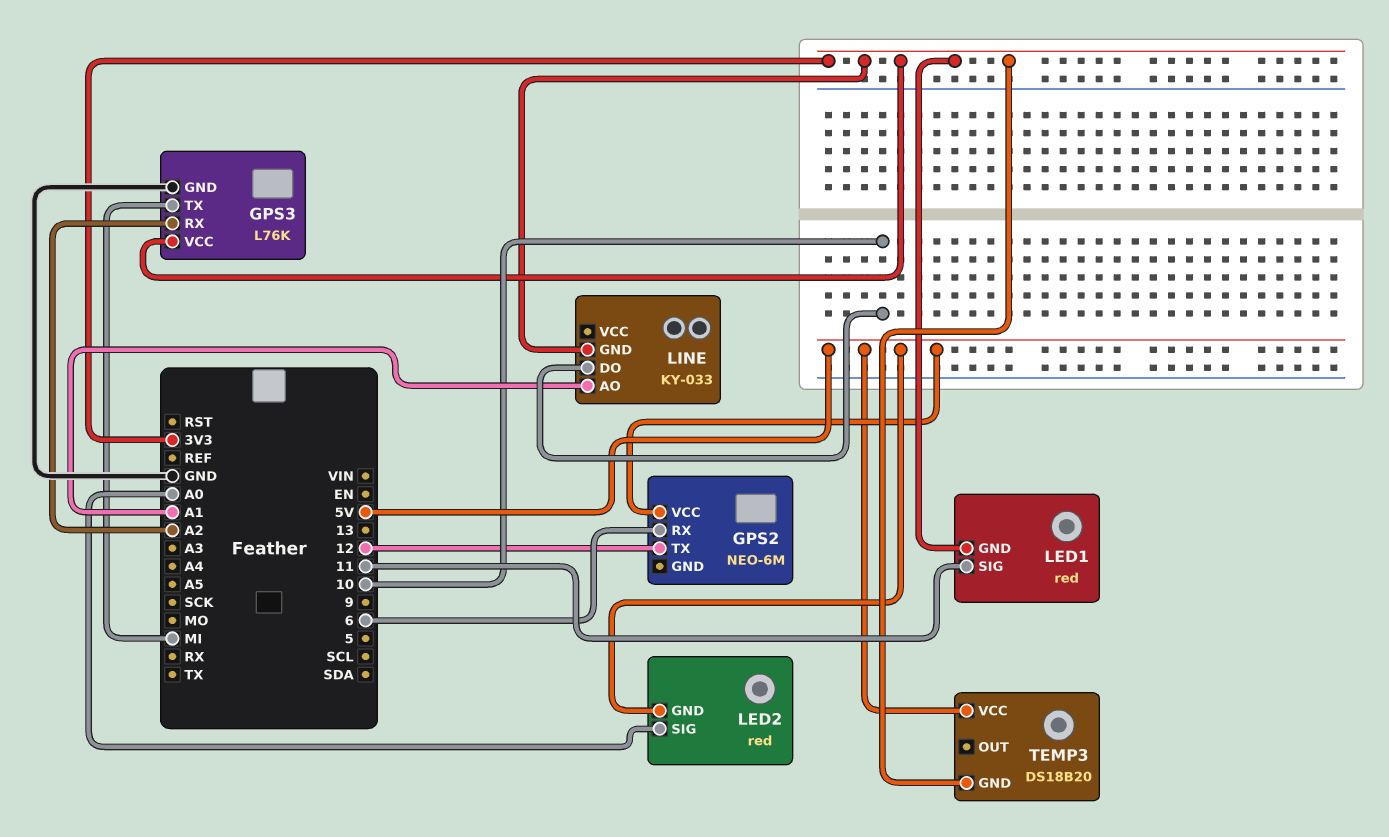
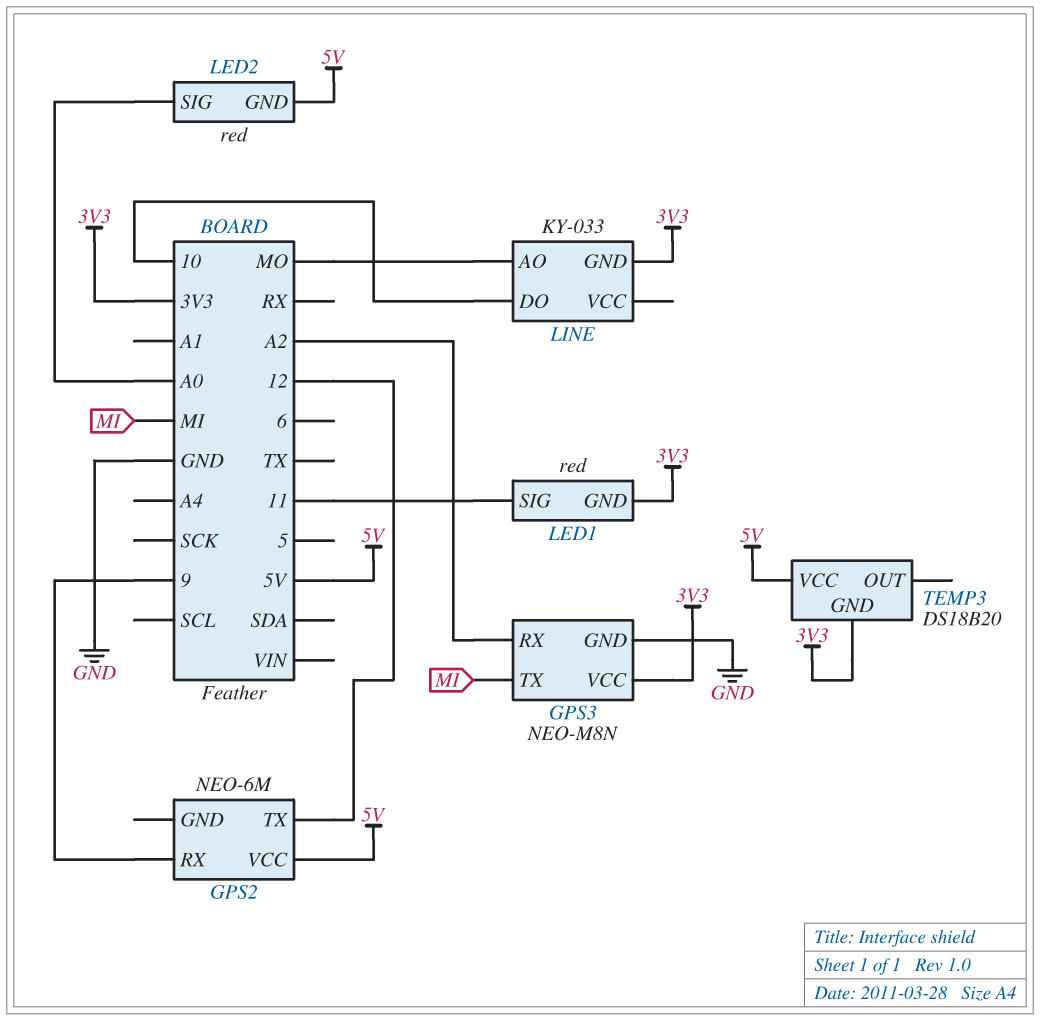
GPS2 pin RX: 6 -> 9
GPS3: L76K -> NEO-M8N
LINE pin AO: A1 -> MO

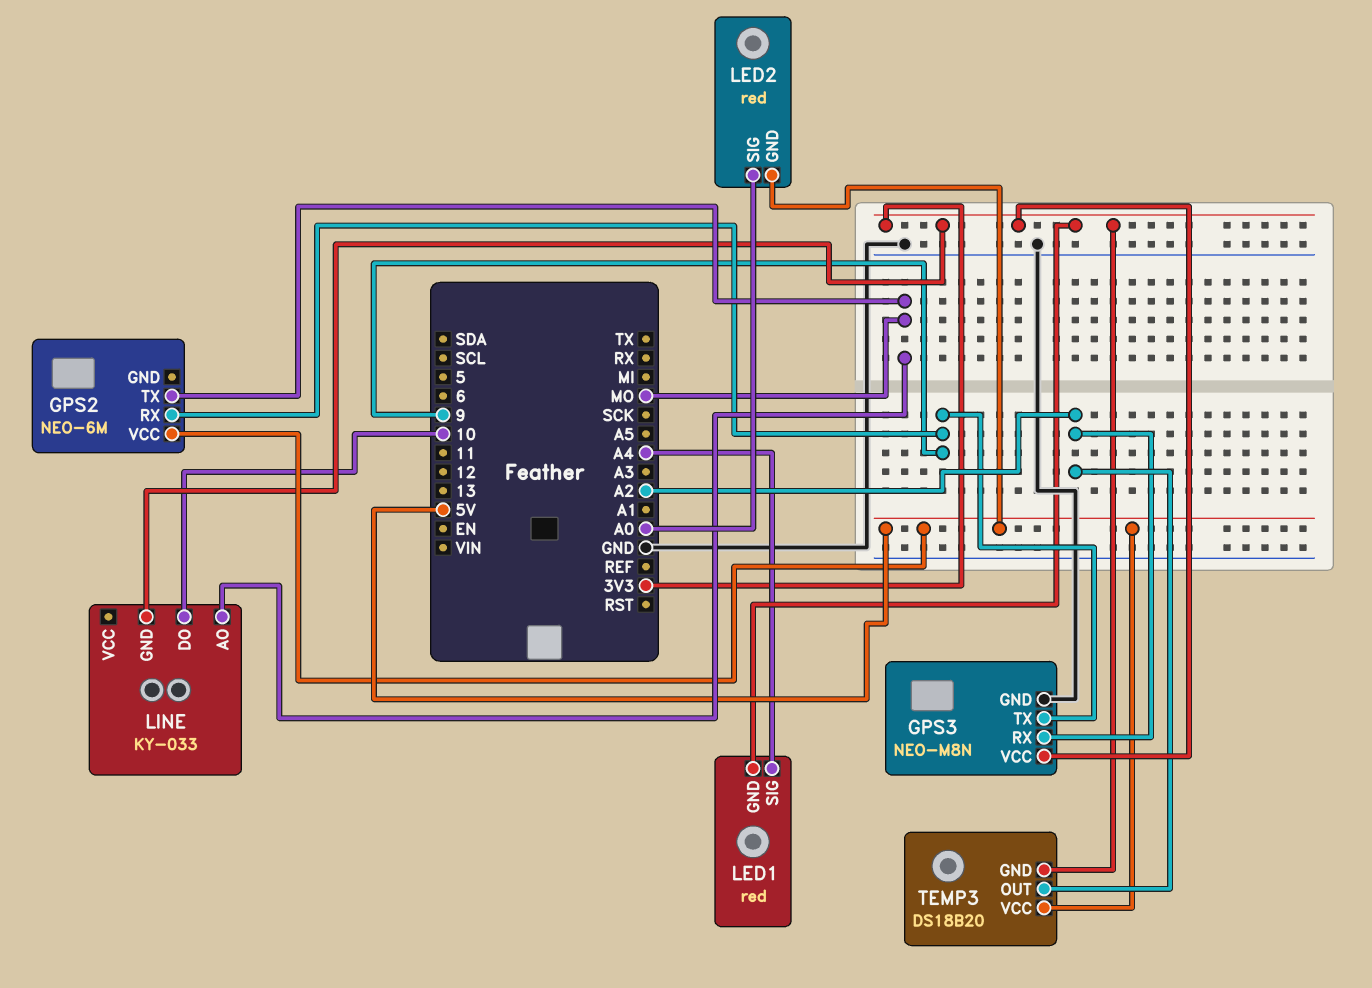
GPS2 pin TX: 12 -> MO
GPS3 pin TX: MI -> 9
LED1 pin SIG: 11 -> A4
TEMP3 pin OUT: none -> A2

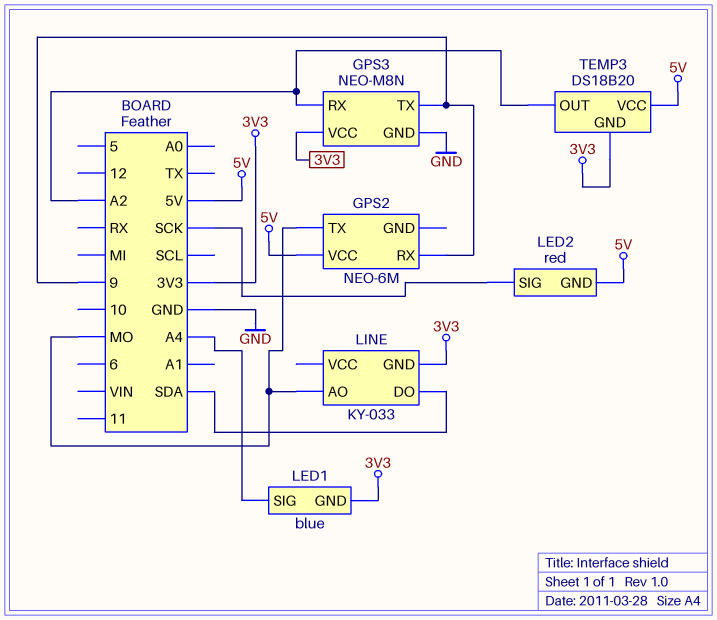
LED1: red -> blue
LED2 pin SIG: A0 -> SCK
LINE pin DO: 10 -> SDA

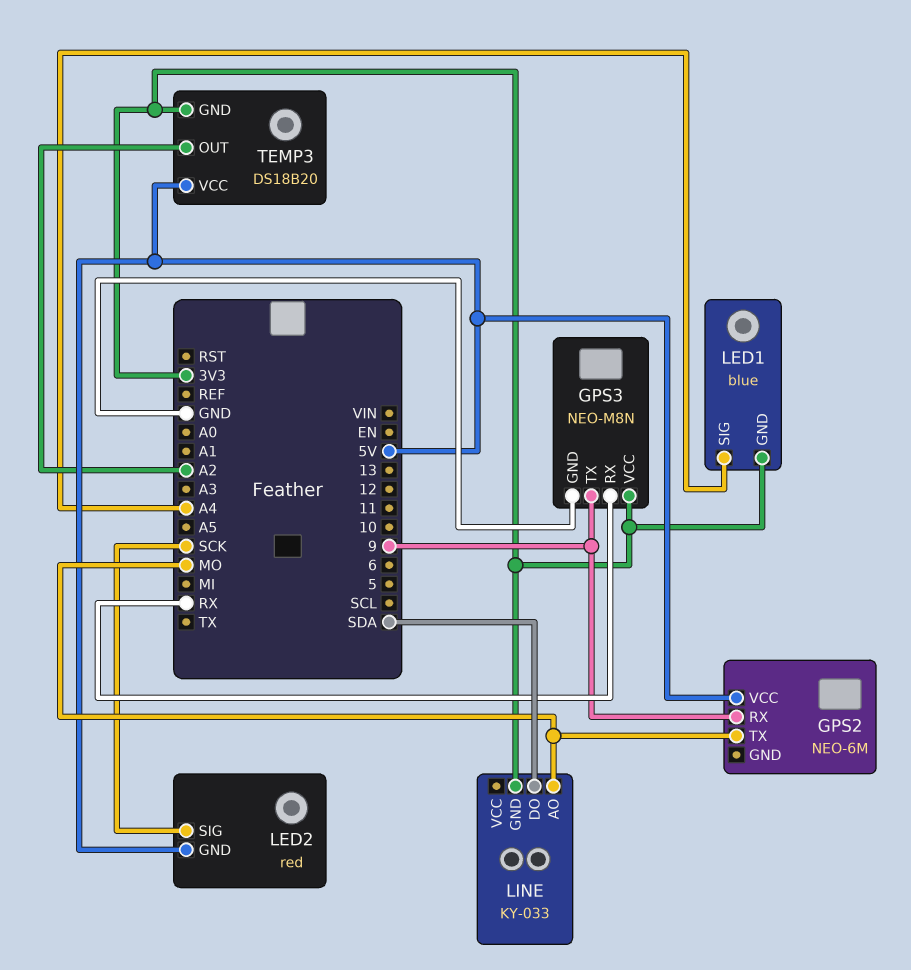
GPS3 pin RX: A2 -> RX

